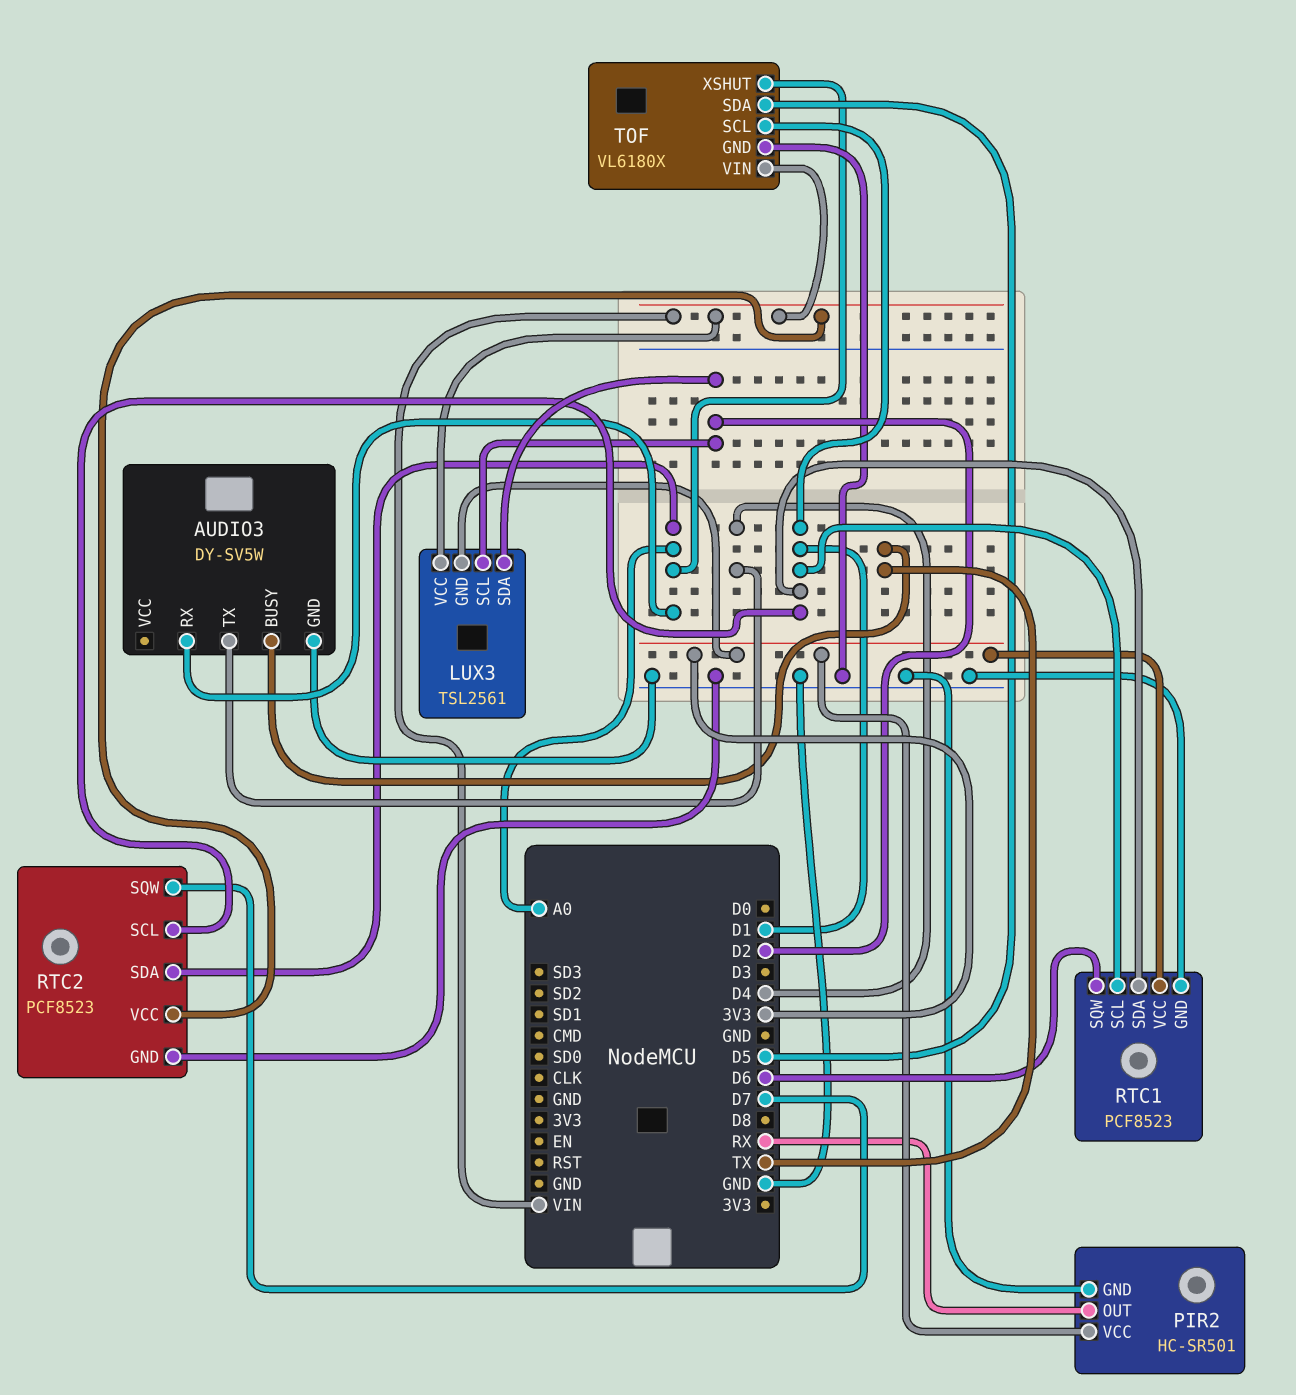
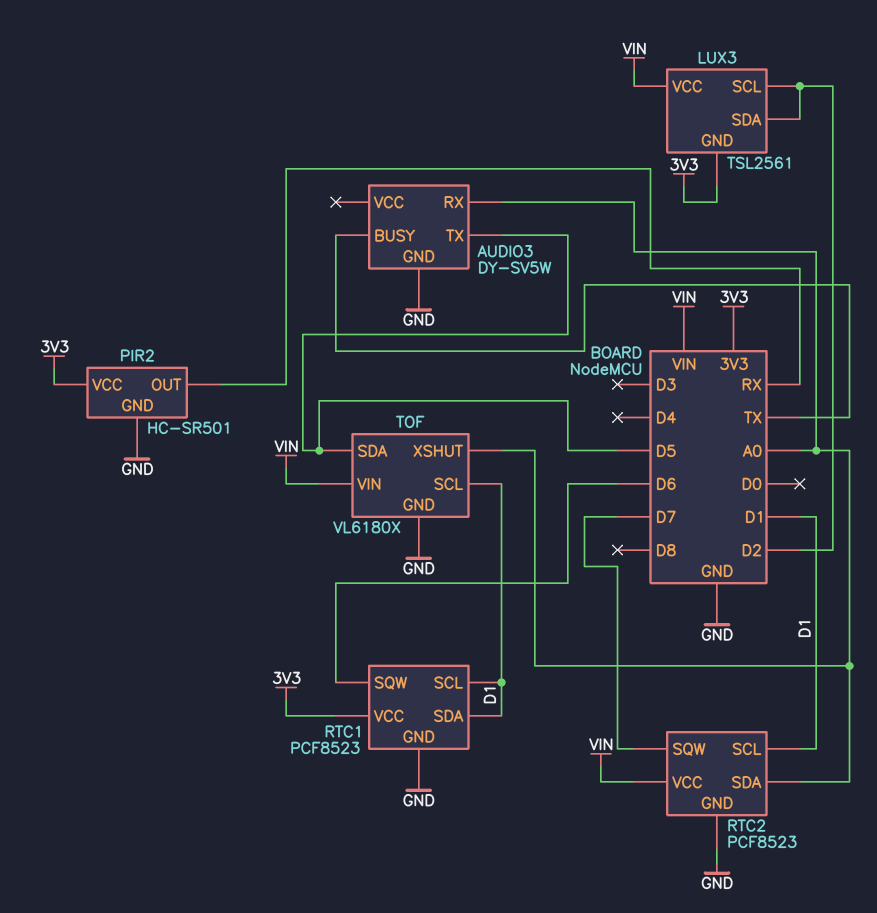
AUDIO3 pin TX: D4 -> D5

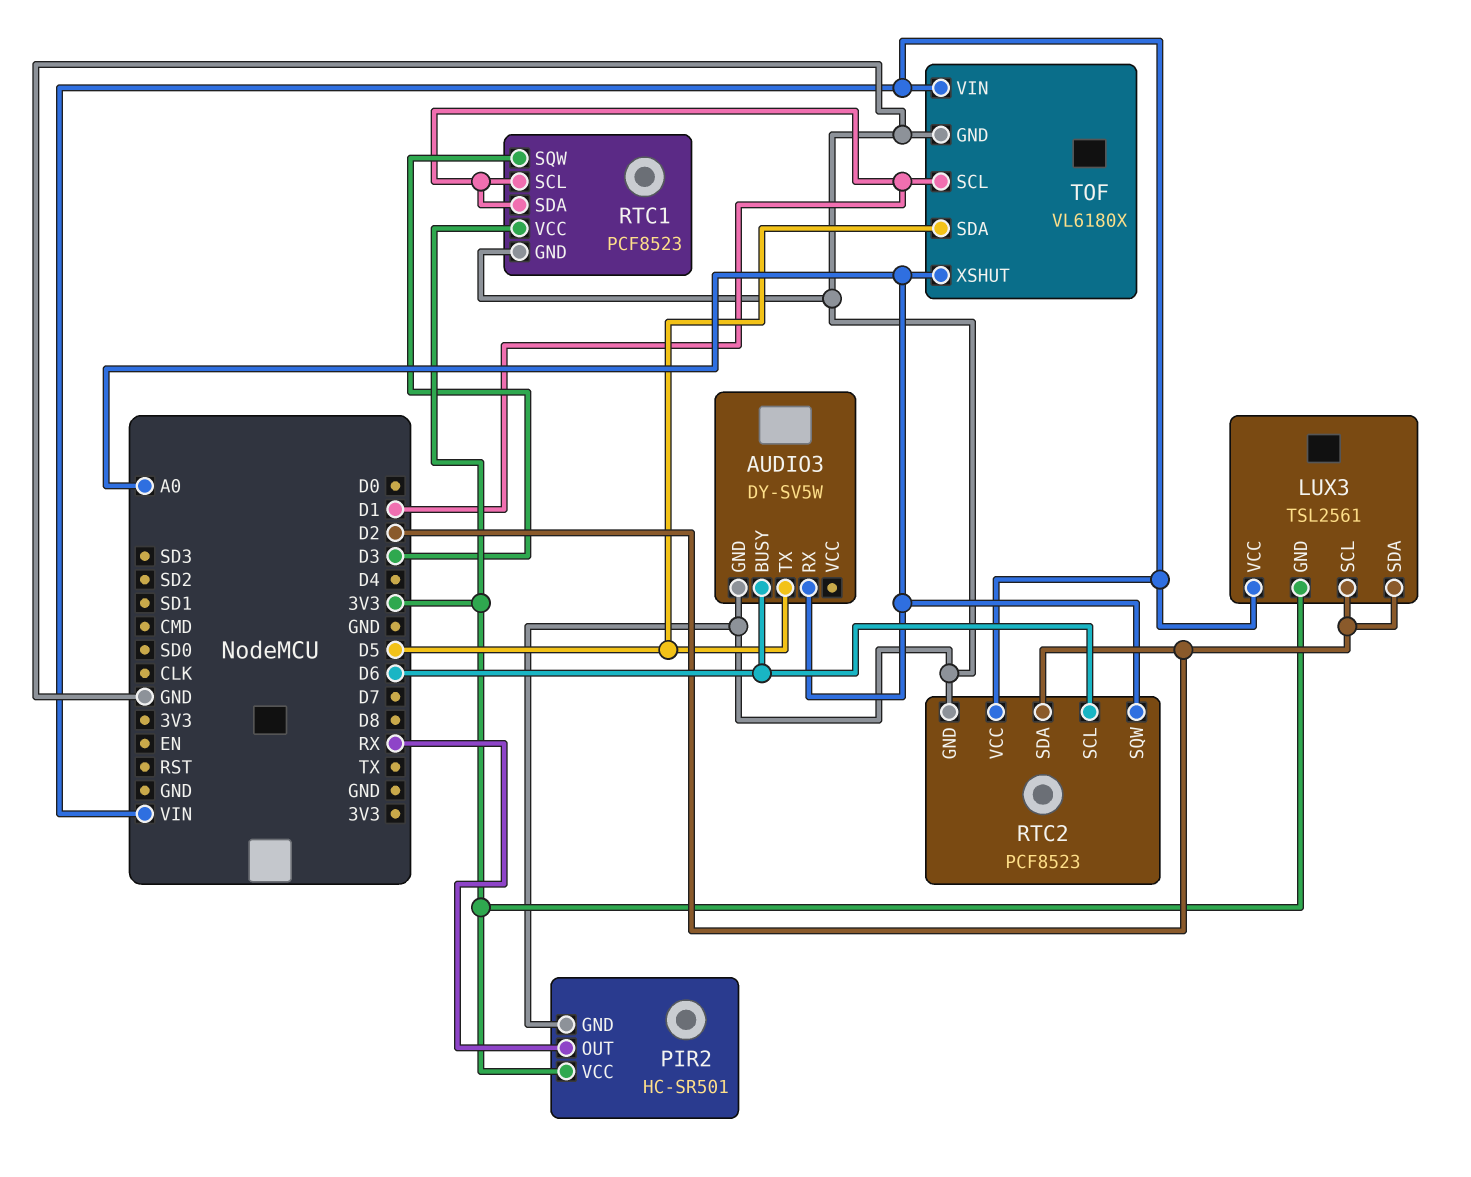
AUDIO3 pin BUSY: TX -> D6
RTC1 pin SQW: D6 -> D3
RTC2 pin SCL: D1 -> D6
RTC2 pin SDA: A0 -> D2
RTC2 pin SQW: D7 -> A0

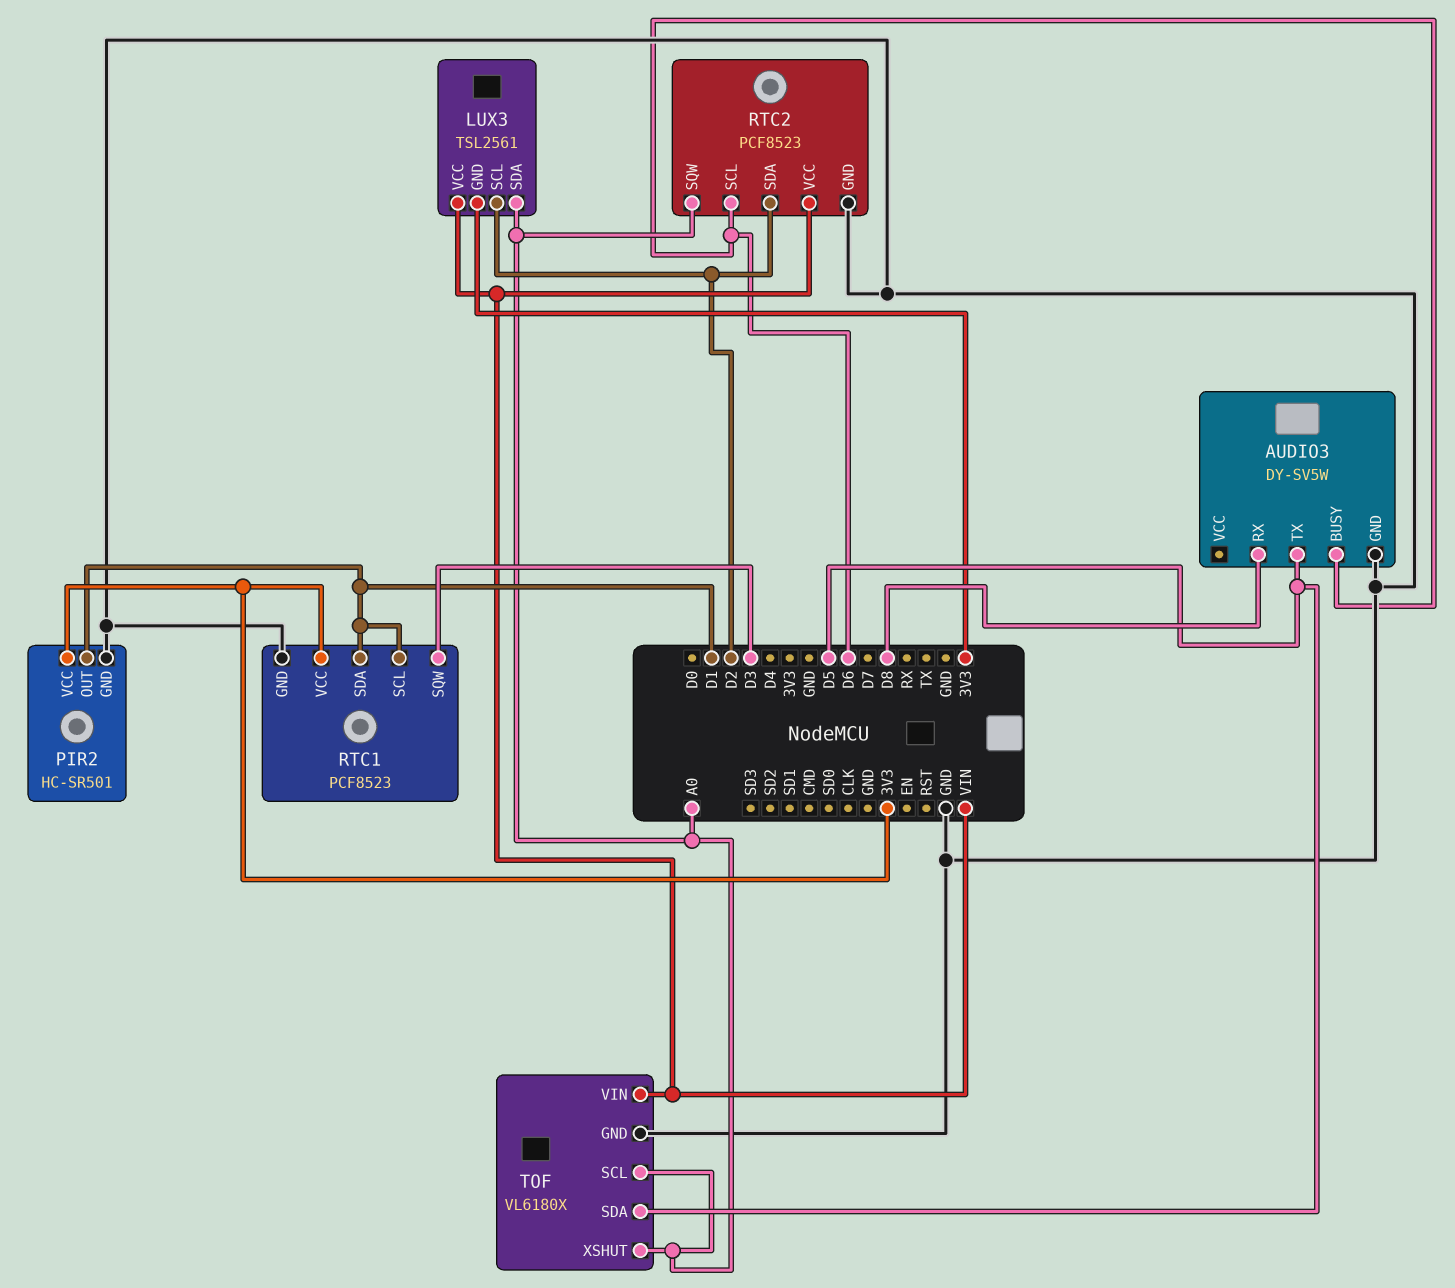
AUDIO3 pin RX: A0 -> D8
LUX3 pin SDA: D2 -> A0
PIR2 pin OUT: RX -> D1
TOF pin SCL: D1 -> A0

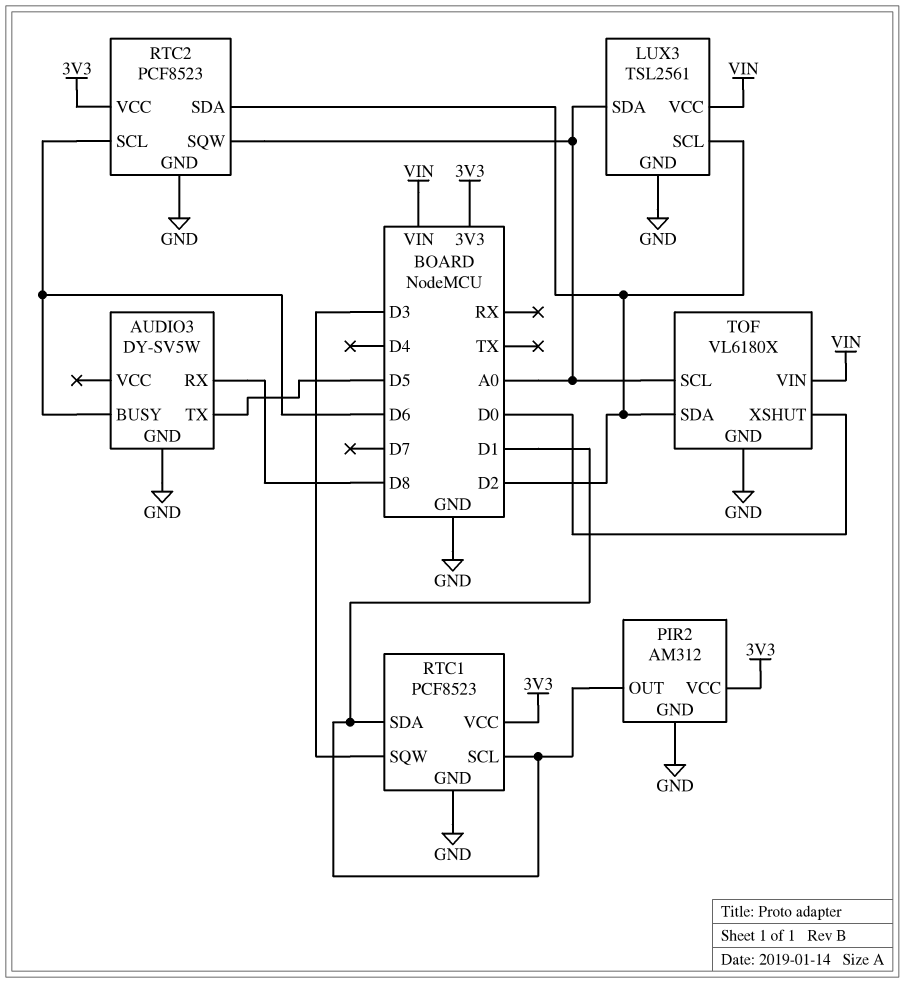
LUX3 pin GND: 3V3 -> GND
PIR2: HC-SR501 -> AM312
RTC2 pin VCC: VIN -> 3V3
TOF pin SDA: D5 -> D2
TOF pin XSHUT: A0 -> D0

